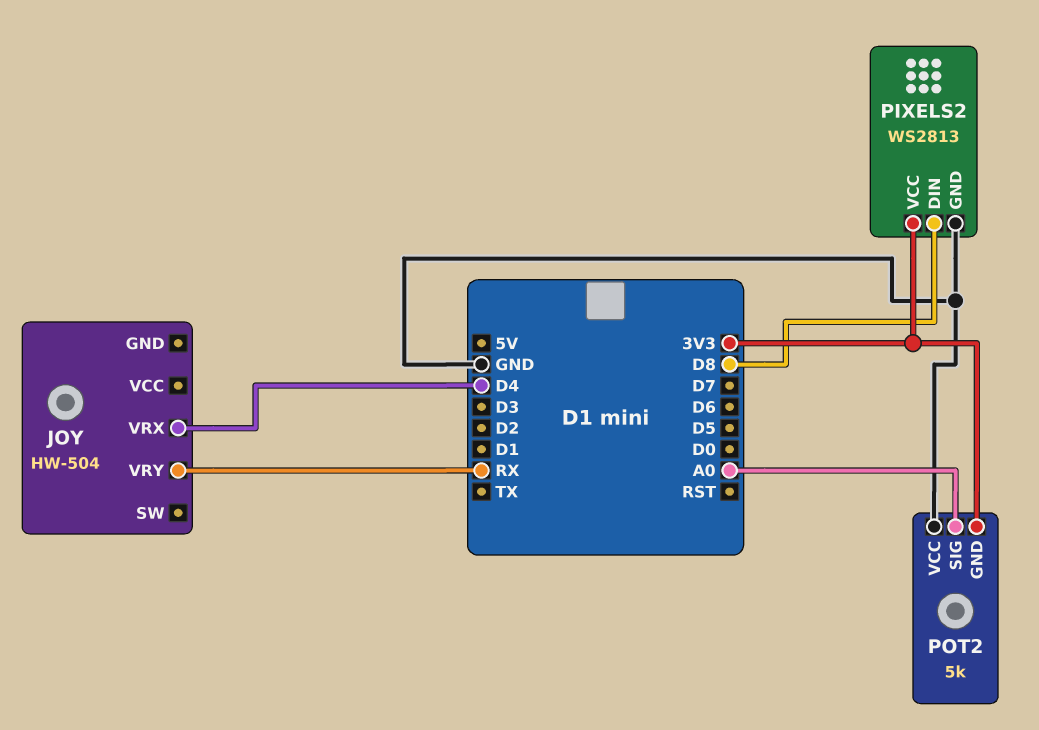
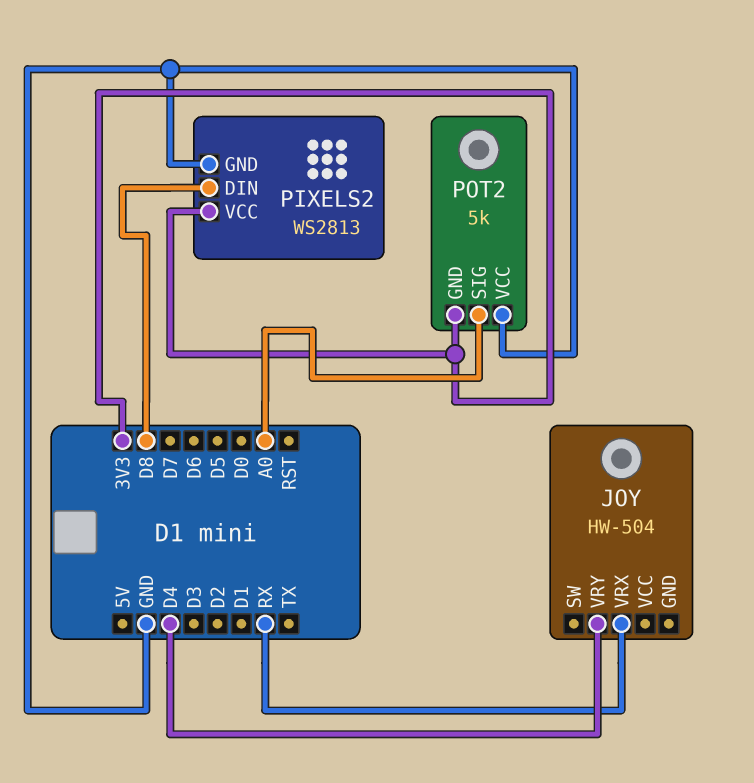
JOY pin VRX: D4 -> RX
JOY pin VRY: RX -> D4

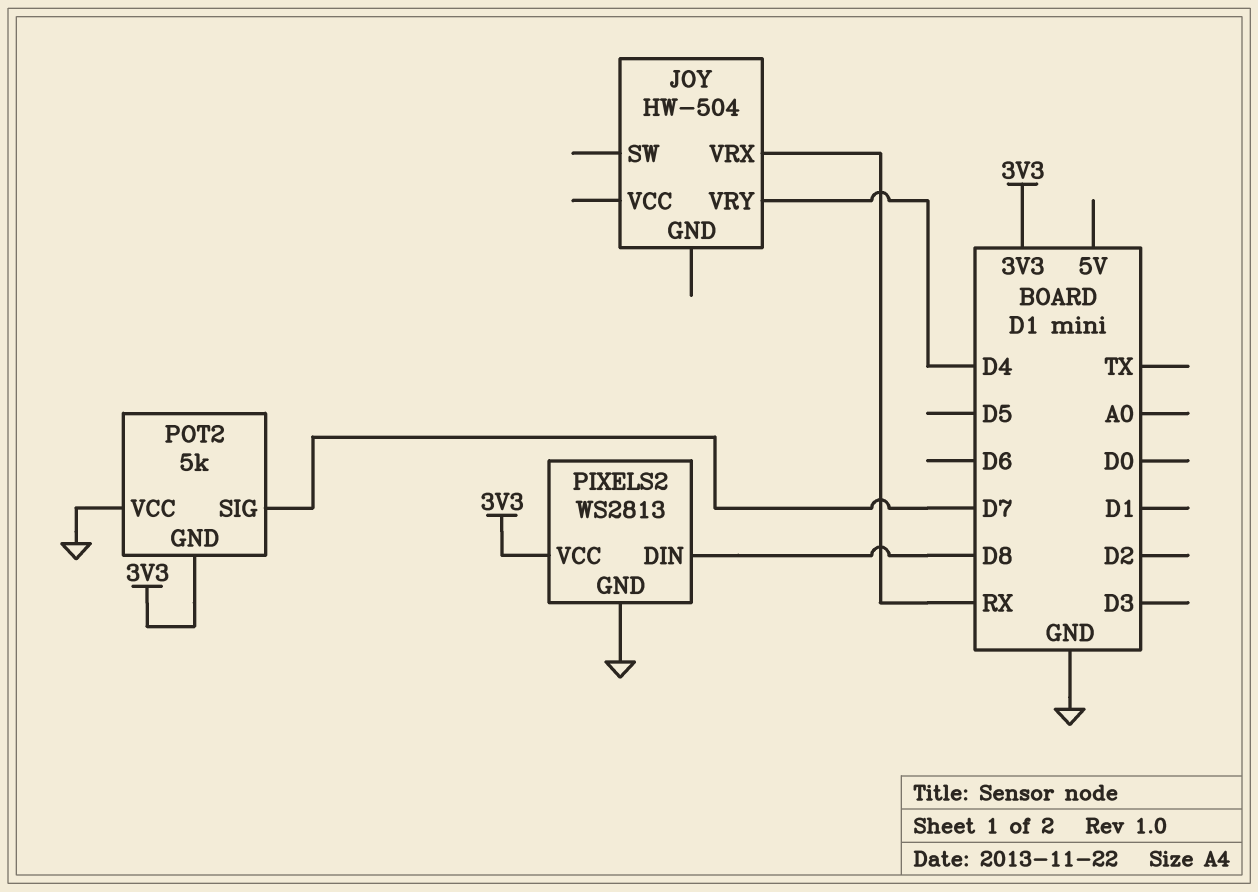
POT2 pin SIG: A0 -> D7

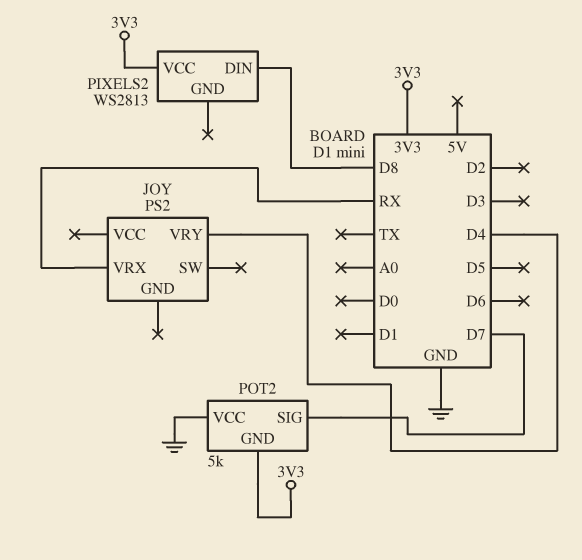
JOY: HW-504 -> PS2
PIXELS2 pin GND: GND -> none

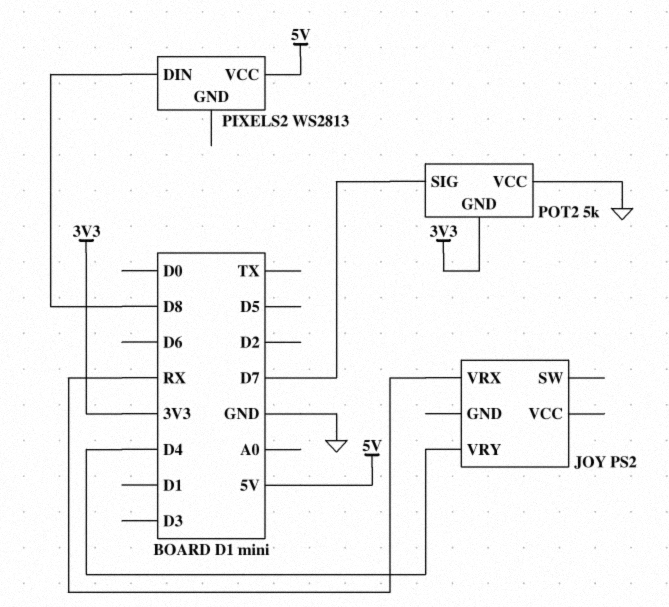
PIXELS2 pin VCC: 3V3 -> 5V

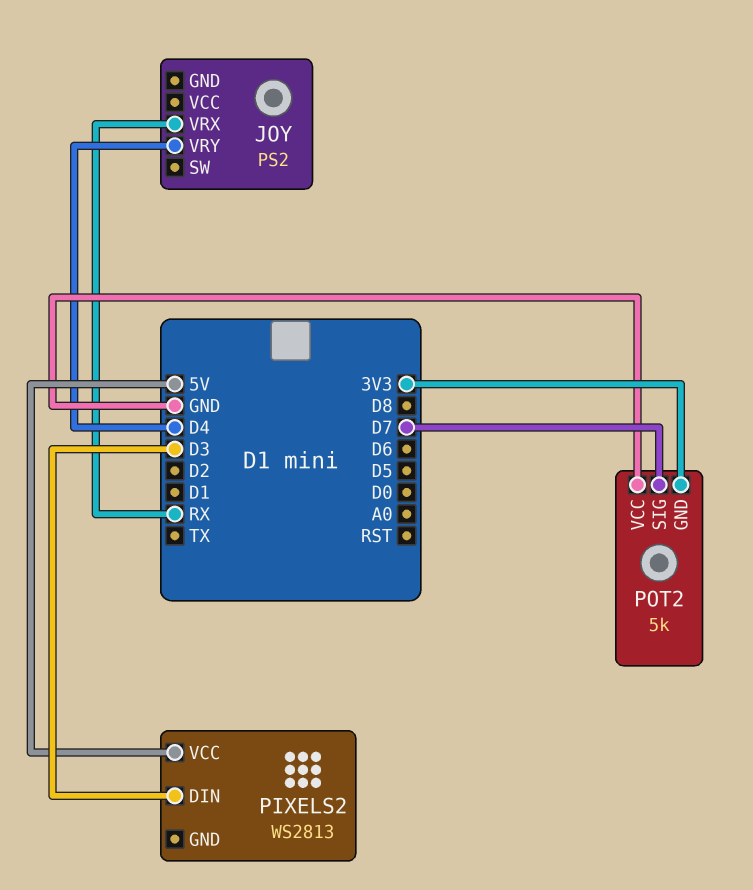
PIXELS2 pin DIN: D8 -> D3

